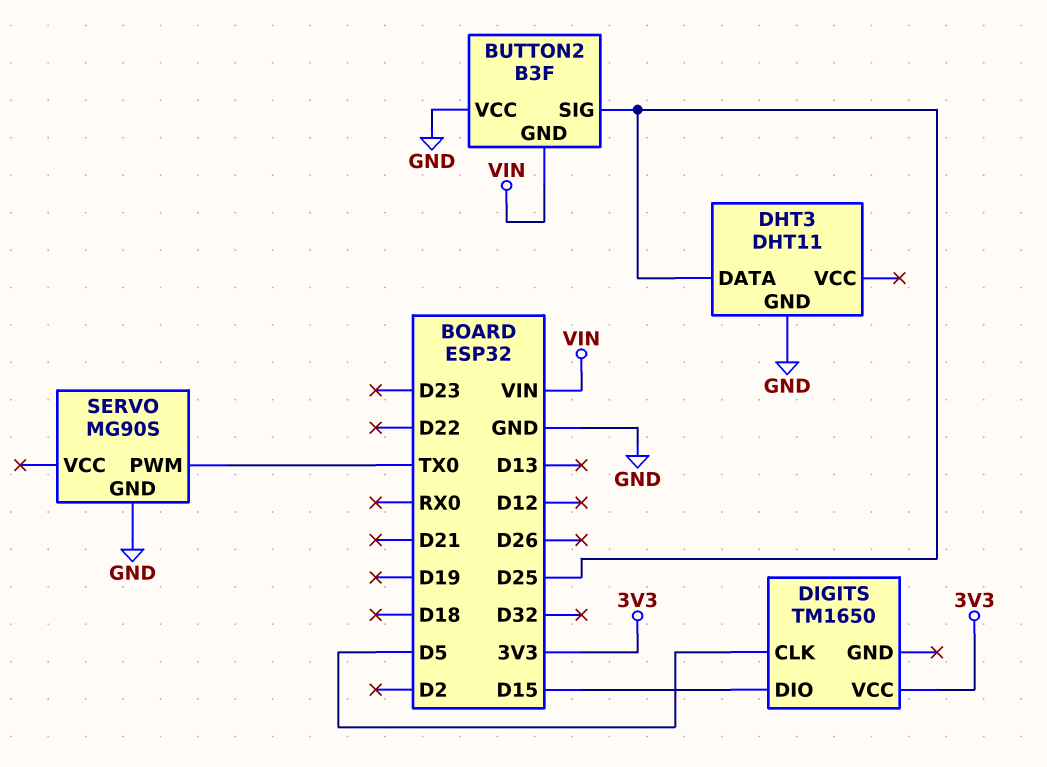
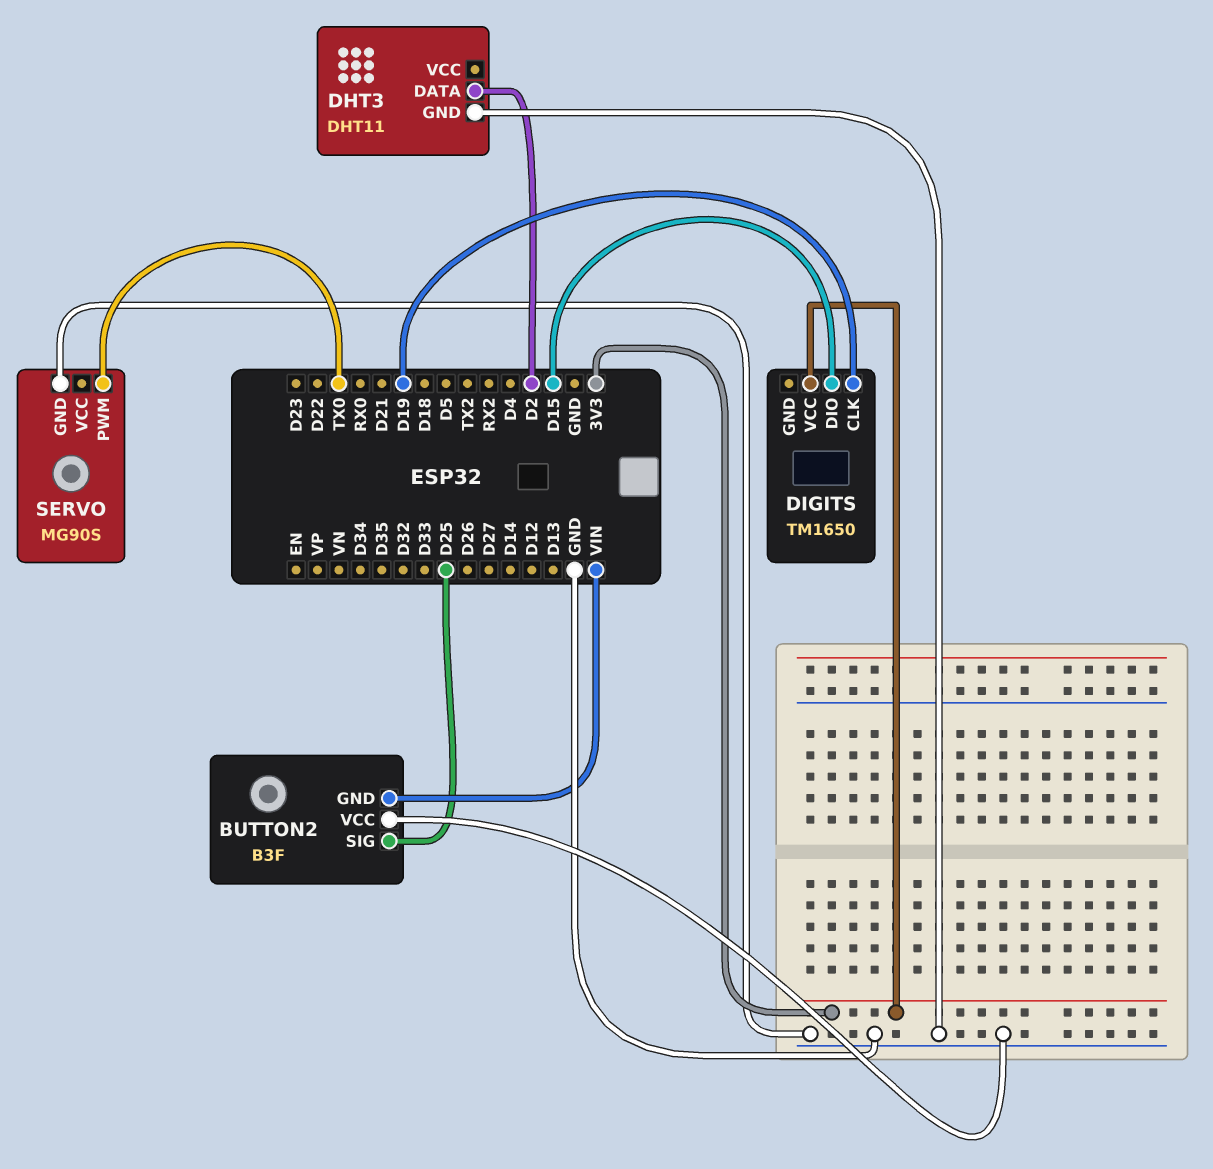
DHT3 pin DATA: D25 -> D2
DIGITS pin CLK: D5 -> D19

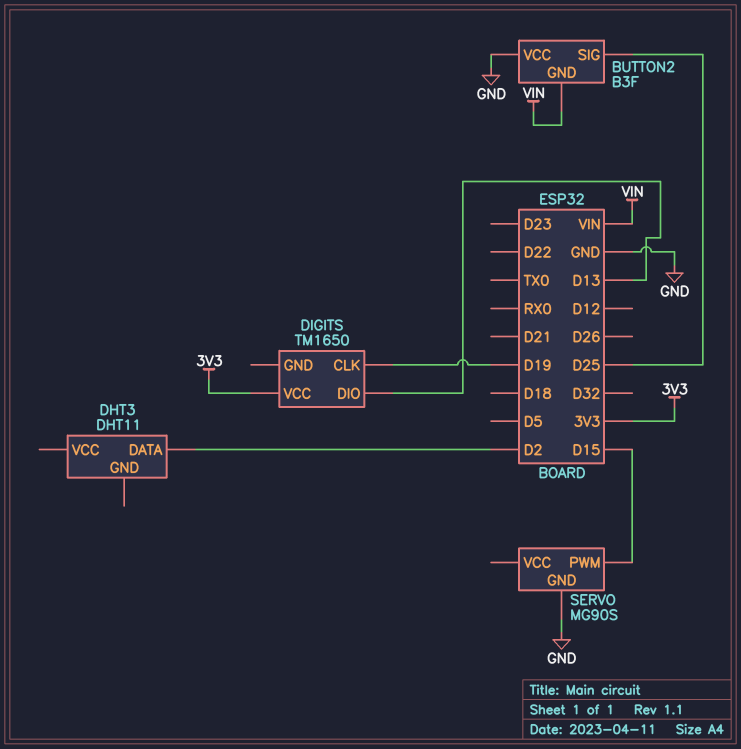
DHT3 pin GND: GND -> none
DIGITS pin DIO: D15 -> D13
SERVO pin PWM: TX0 -> D15

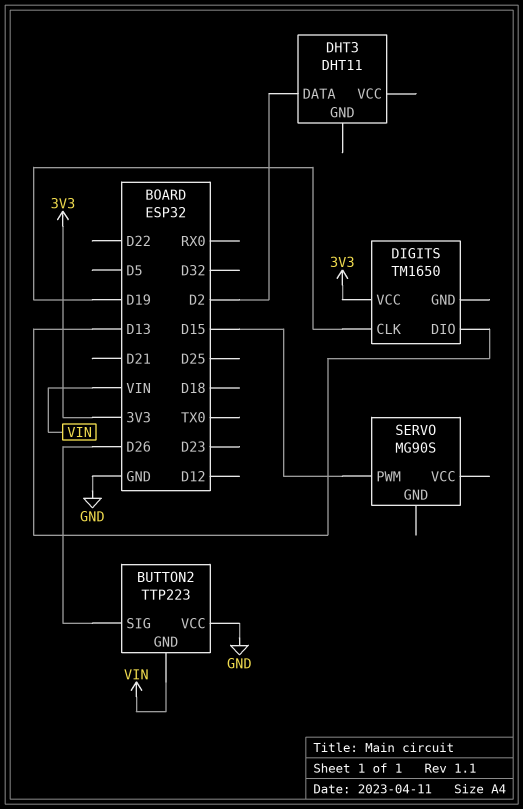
BUTTON2: B3F -> TTP223
BUTTON2 pin SIG: D25 -> D26
SERVO pin GND: GND -> none

